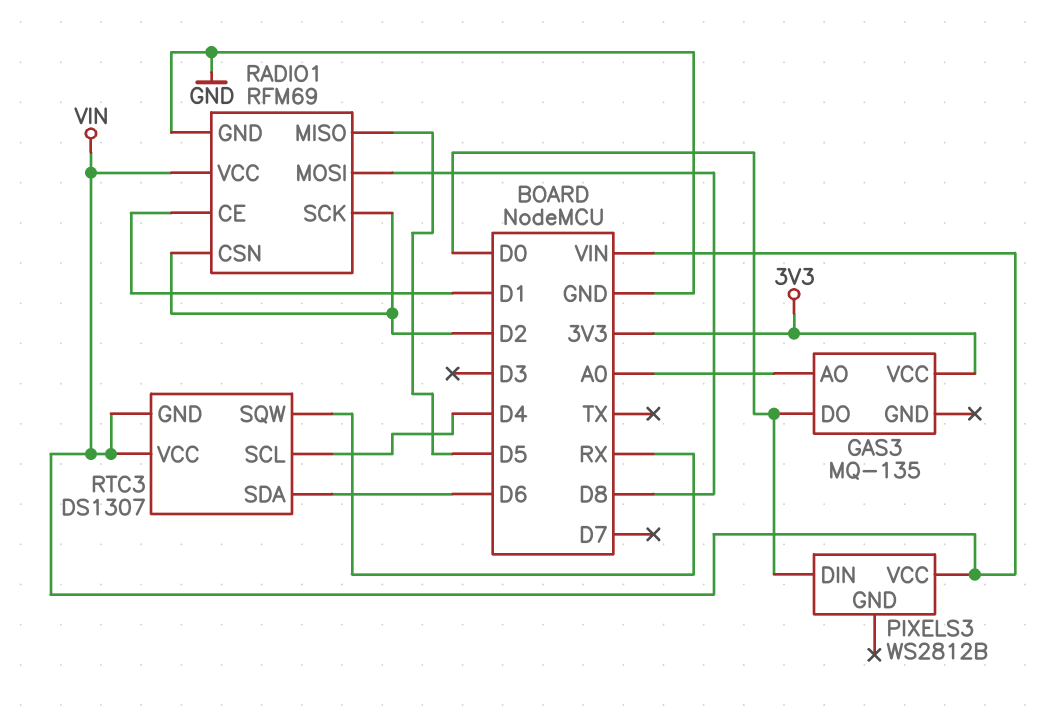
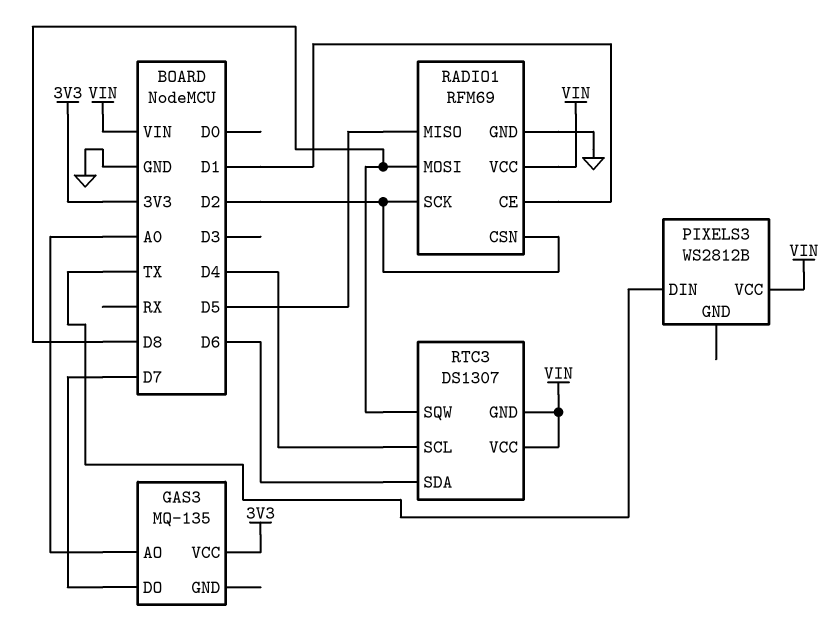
GAS3 pin DO: D0 -> D7
PIXELS3 pin DIN: D0 -> TX
RTC3 pin SQW: RX -> D8

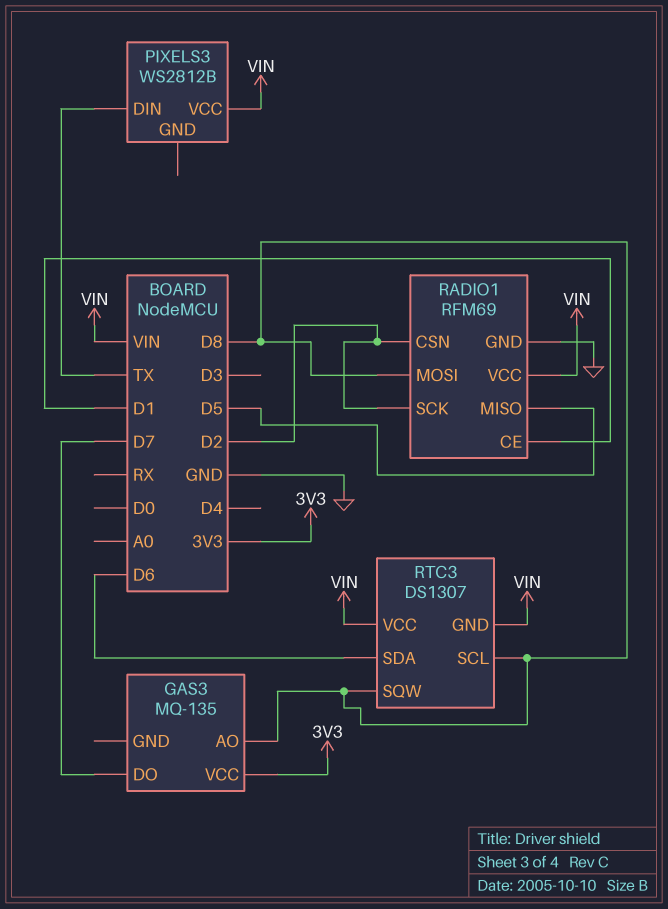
GAS3 pin AO: A0 -> D8
RTC3 pin SCL: D4 -> D8

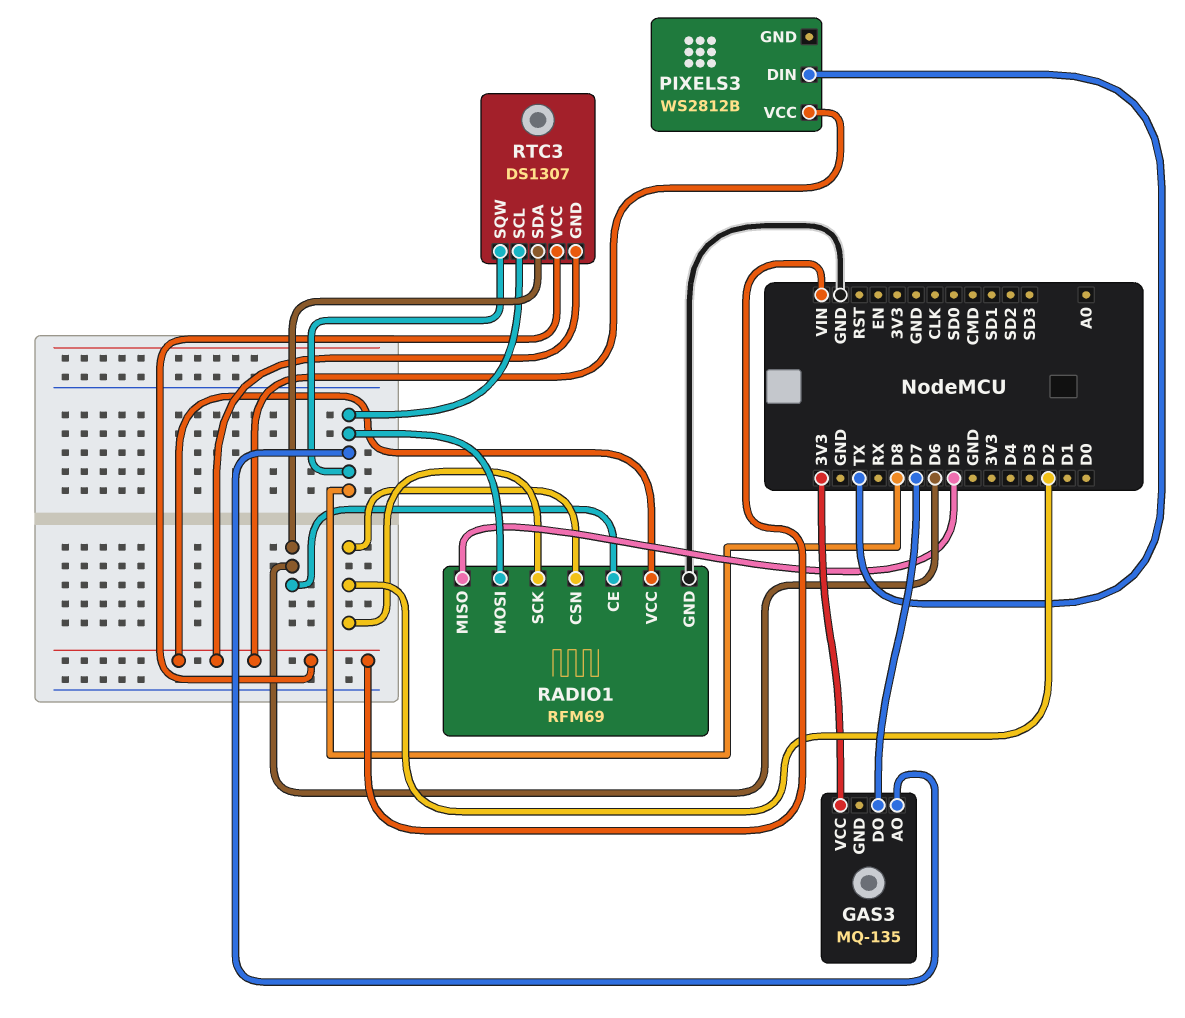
RADIO1 pin CE: D1 -> D6

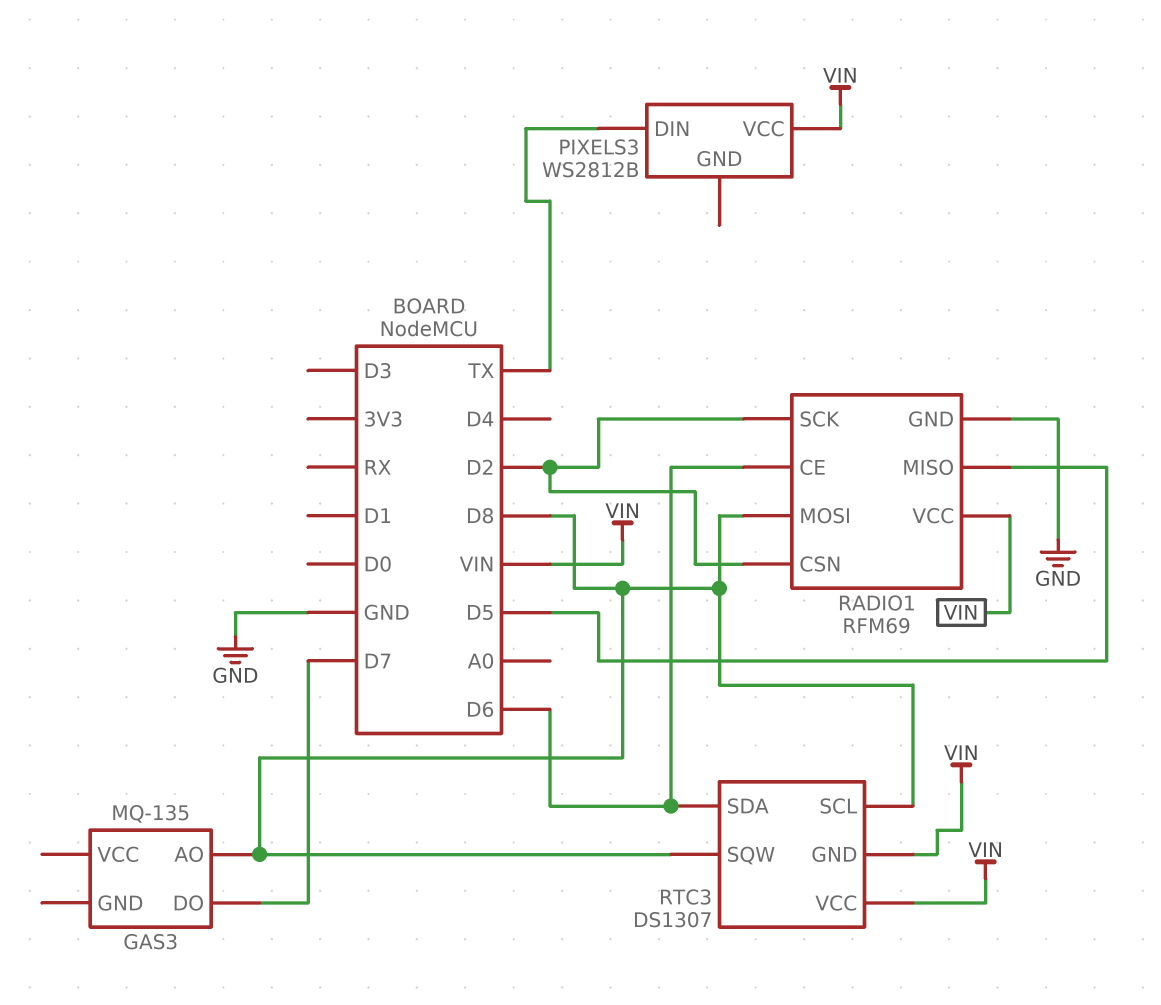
GAS3 pin VCC: 3V3 -> none

